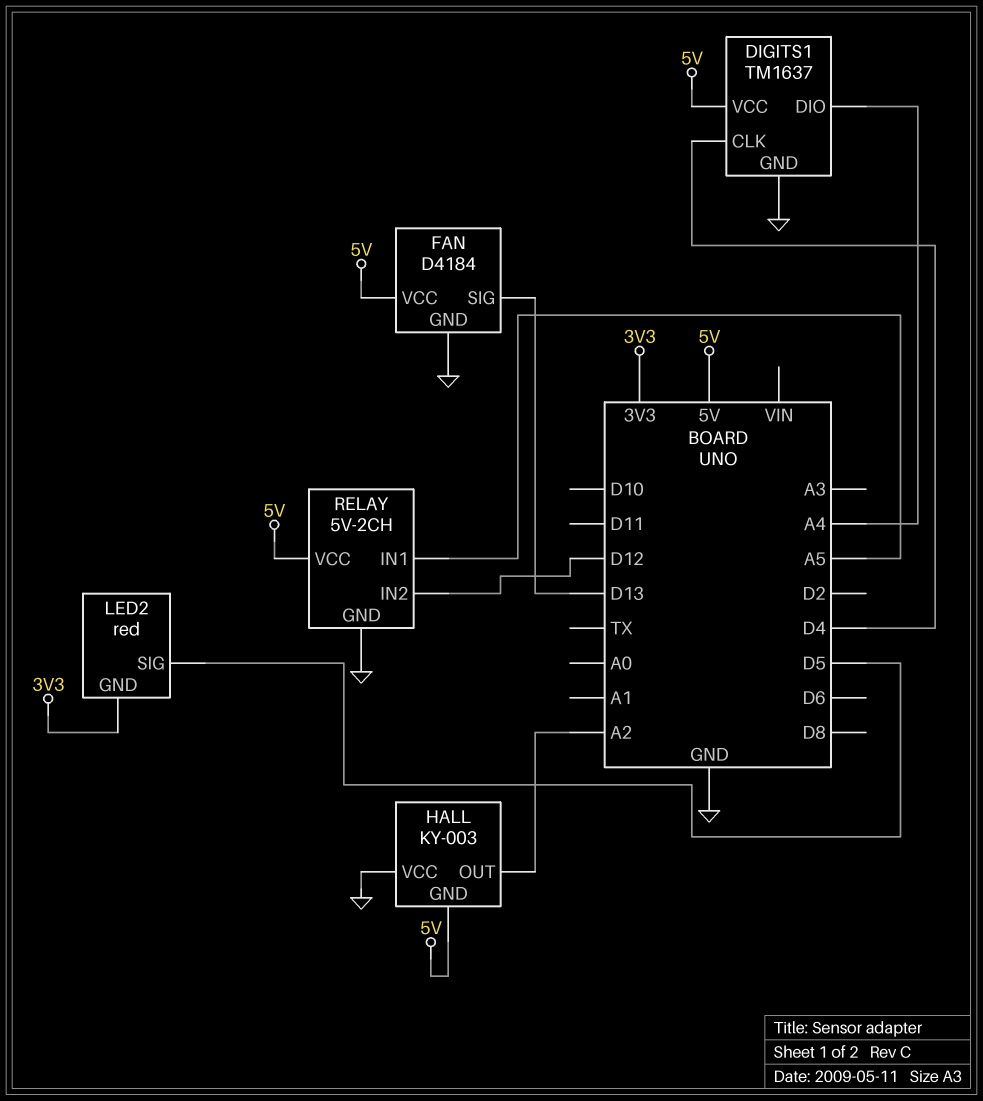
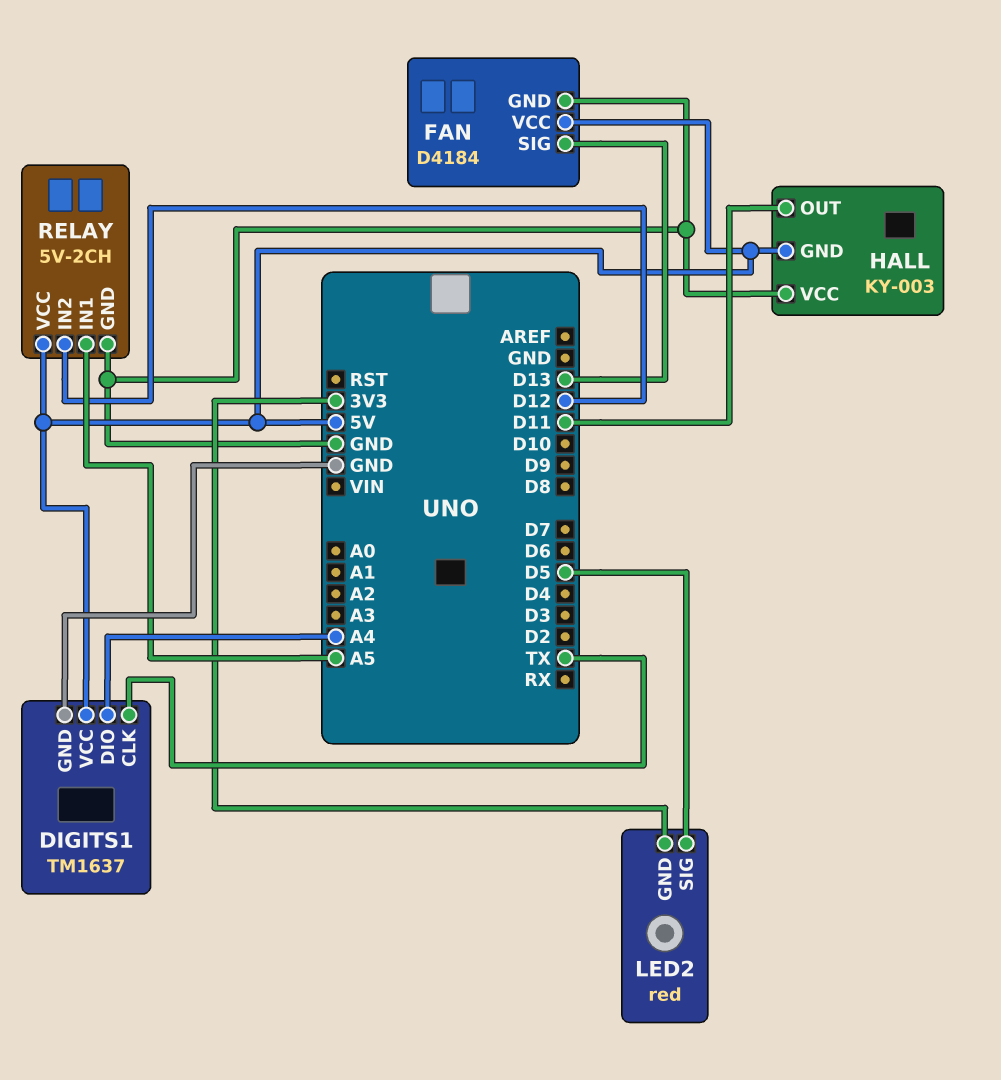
DIGITS1 pin CLK: D4 -> TX
HALL pin OUT: A2 -> D11

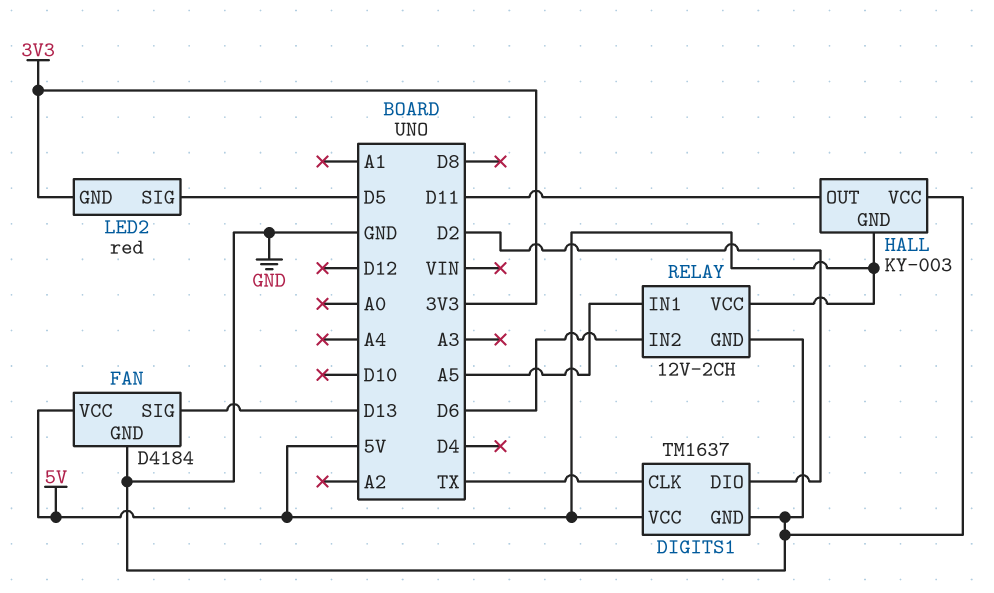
DIGITS1 pin DIO: A4 -> D2
RELAY: 5V-2CH -> 12V-2CH
RELAY pin IN2: D12 -> D6

